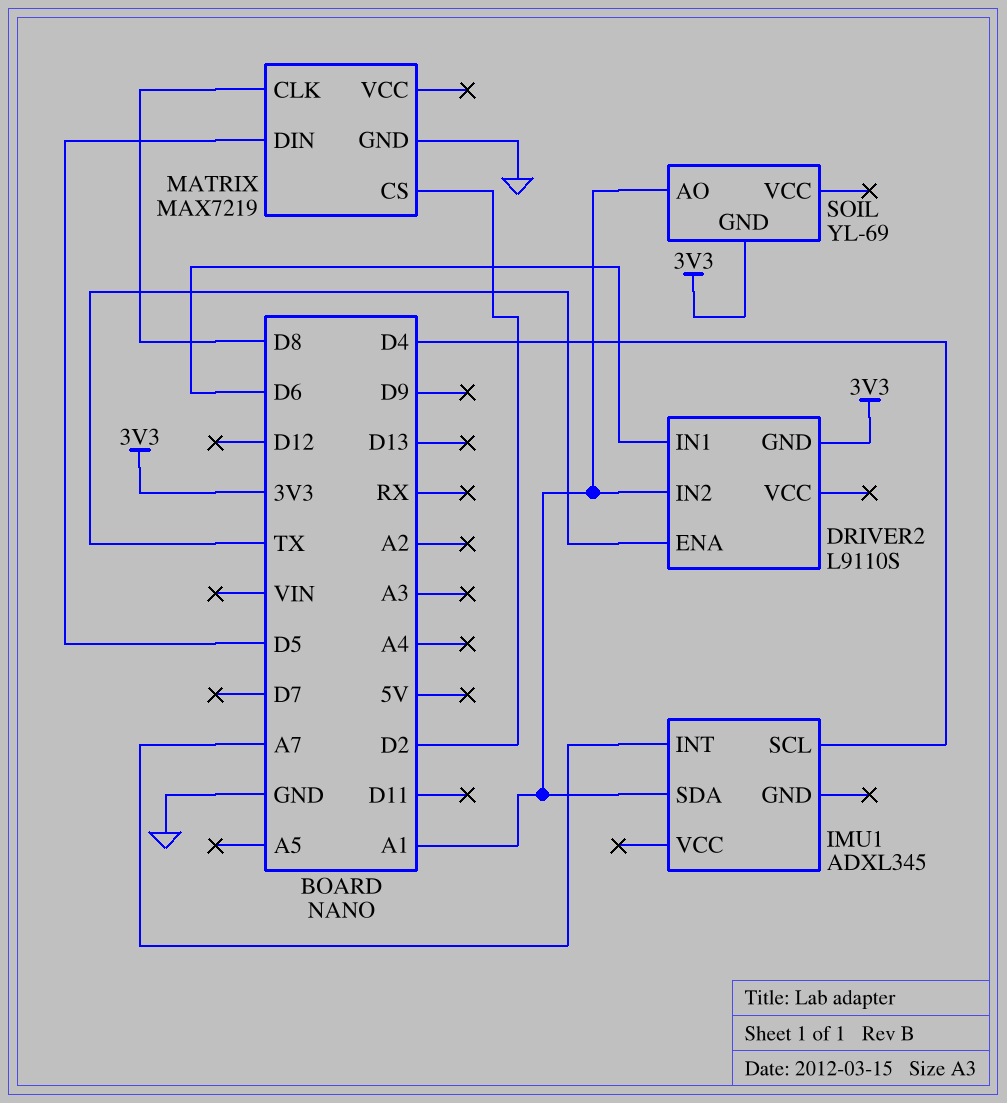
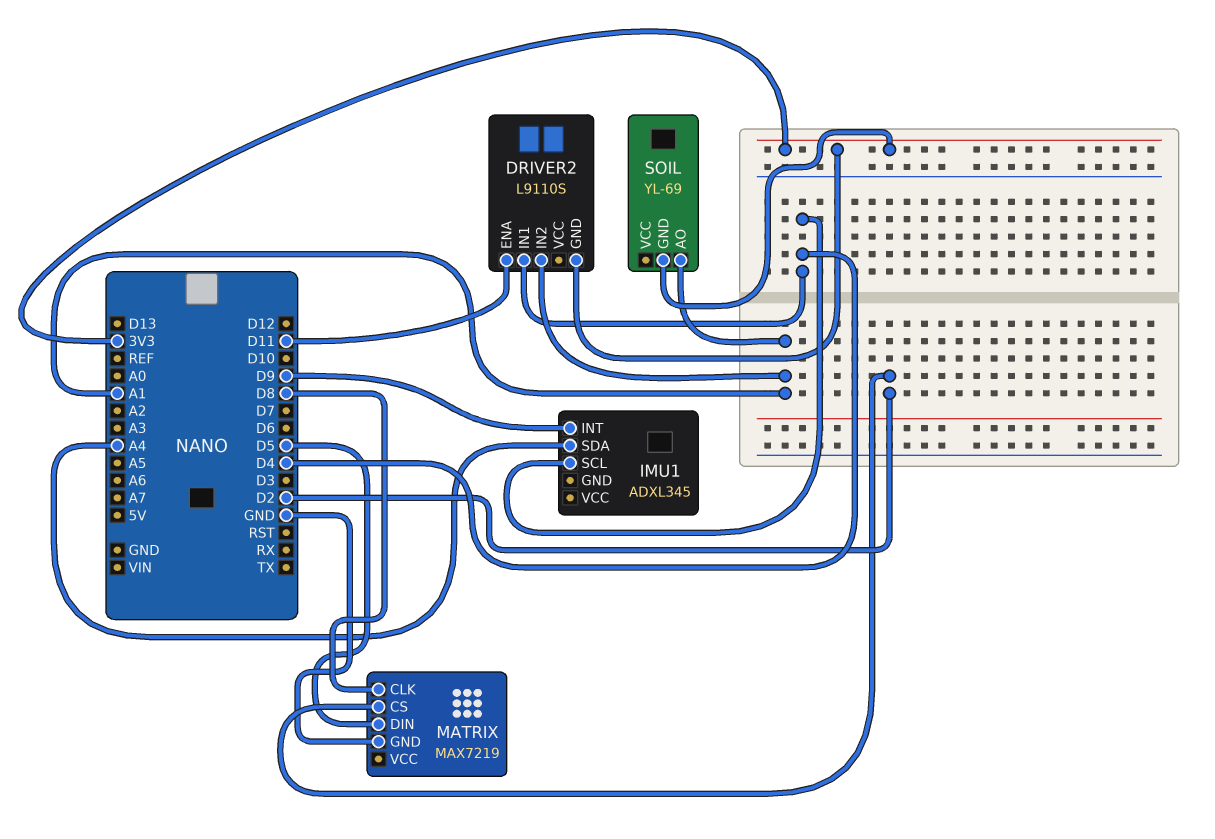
DRIVER2 pin ENA: TX -> D11
DRIVER2 pin IN1: D6 -> D4
IMU1 pin INT: A7 -> D9
IMU1 pin SDA: A1 -> A4

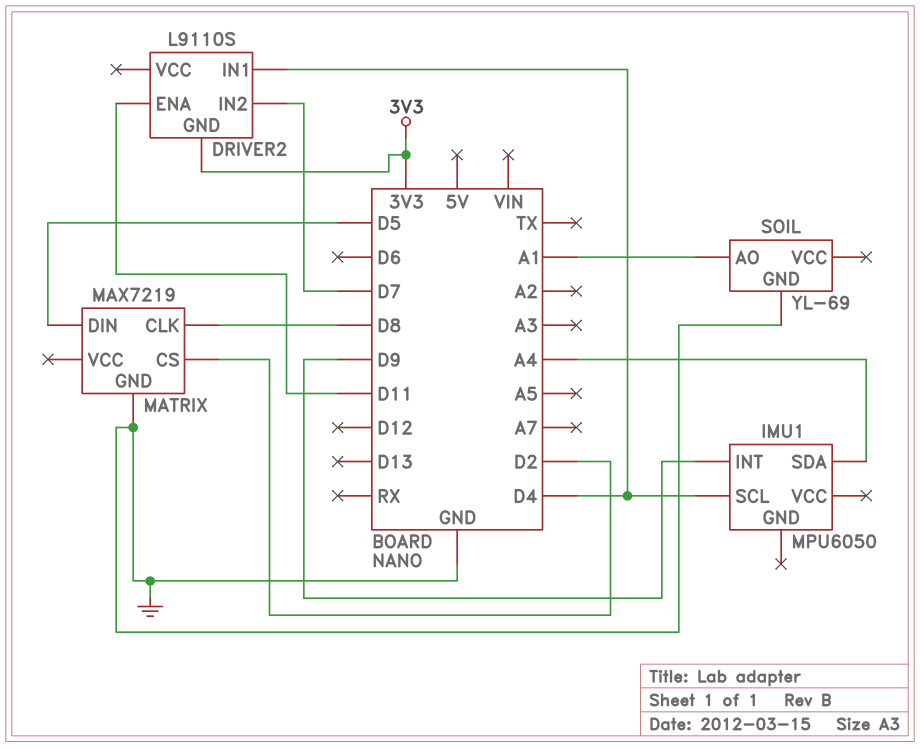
DRIVER2 pin IN2: A1 -> D7
IMU1: ADXL345 -> MPU6050
SOIL pin GND: 3V3 -> GND

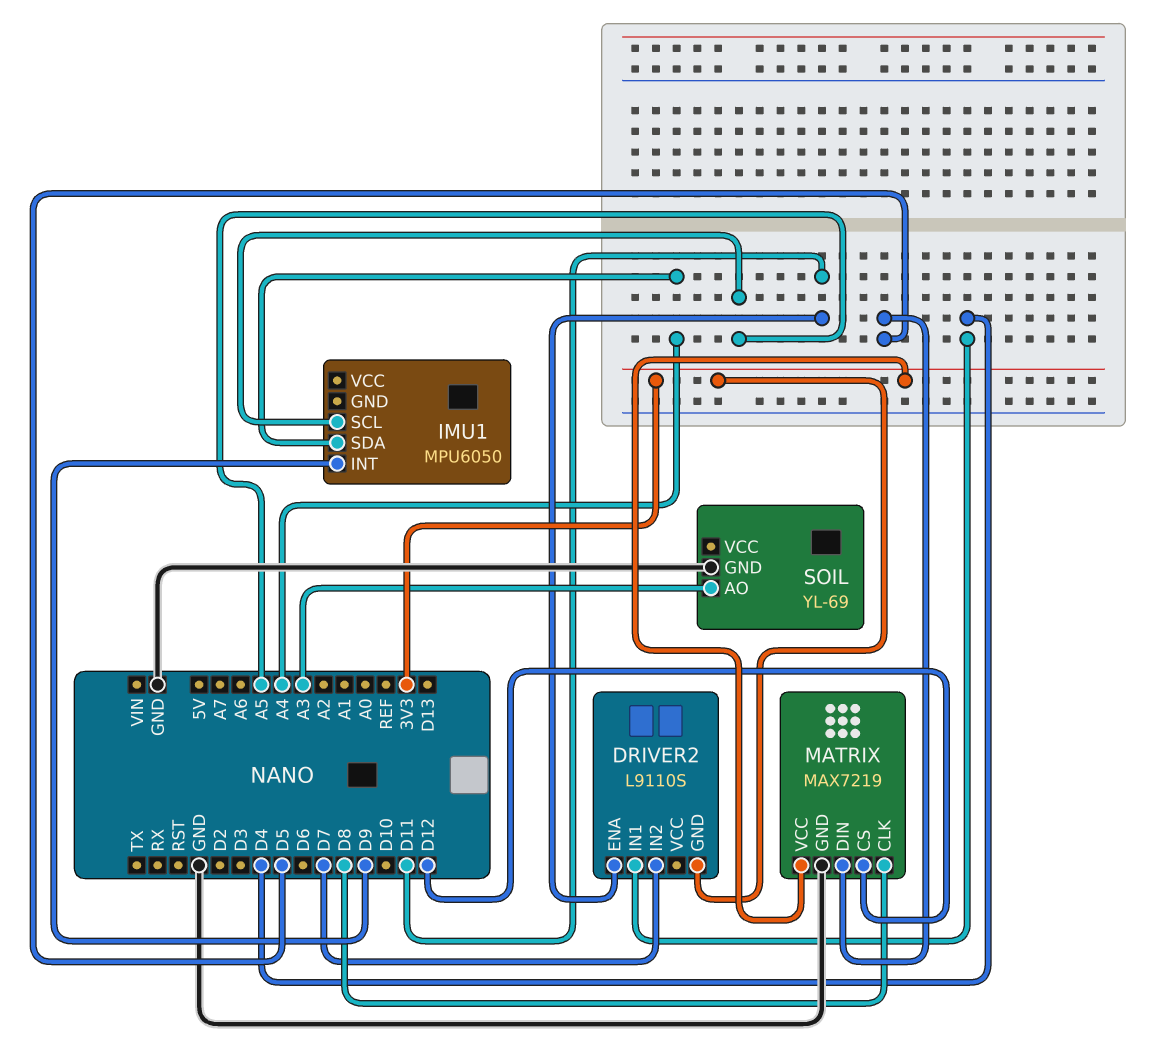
IMU1 pin SCL: D4 -> A5
MATRIX pin CS: D2 -> D12
MATRIX pin VCC: none -> 3V3
SOIL pin AO: A1 -> A3

